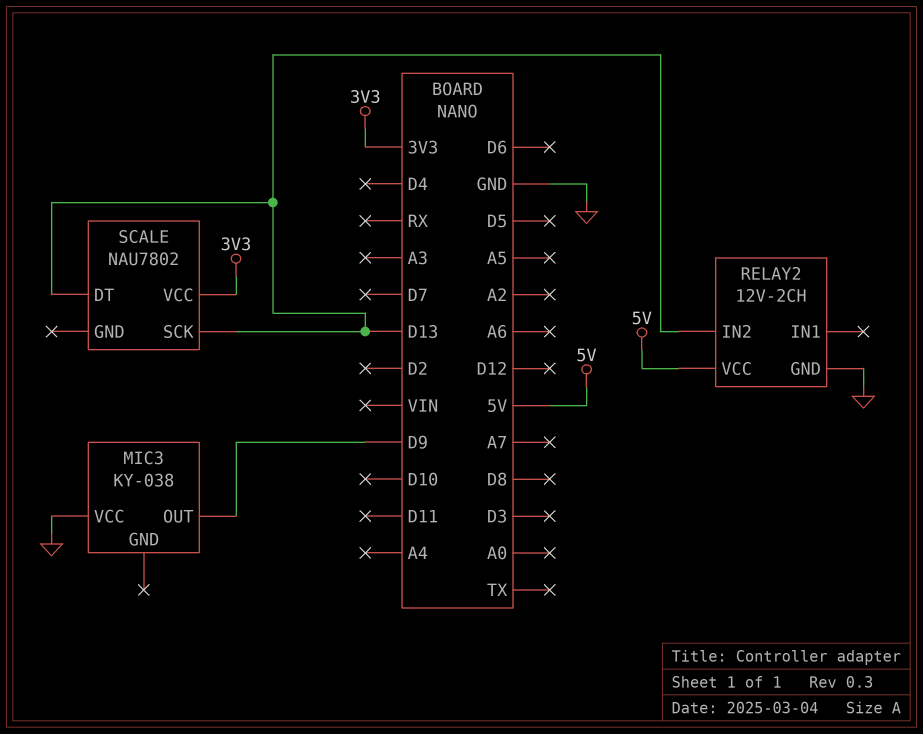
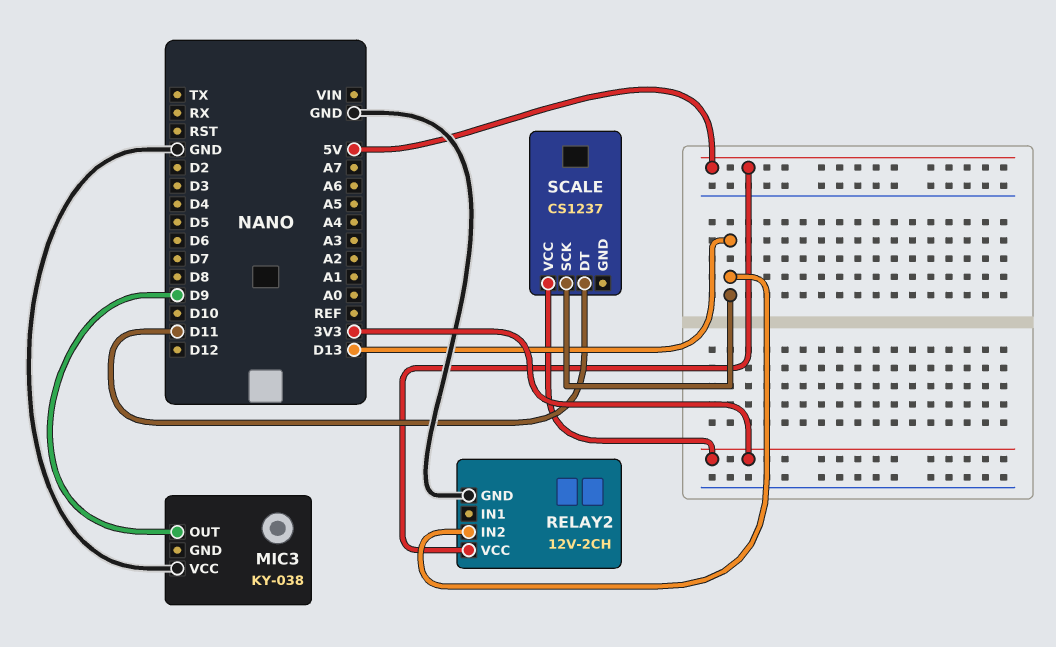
SCALE: NAU7802 -> CS1237
SCALE pin DT: D13 -> D11

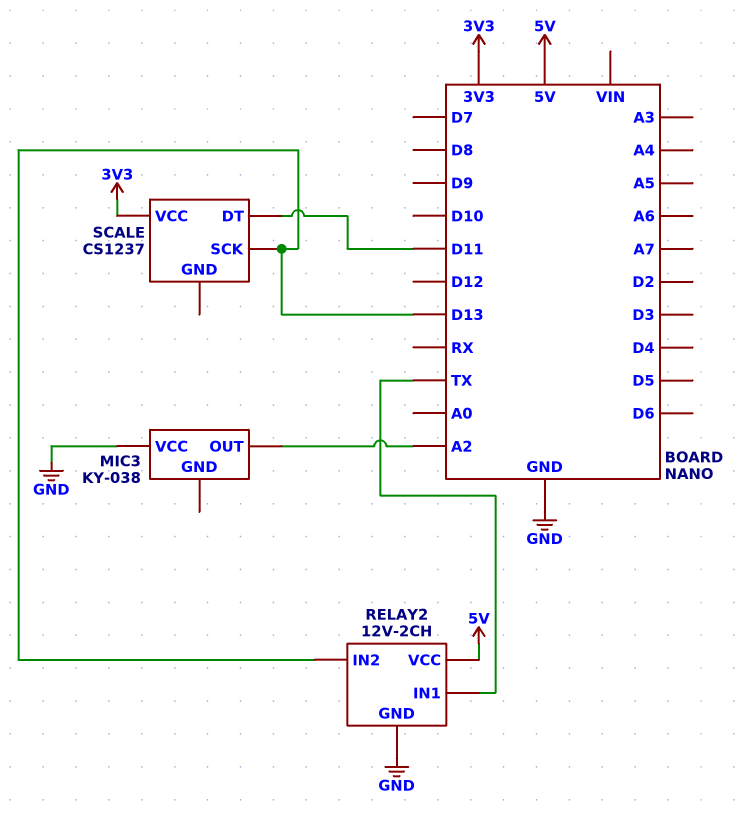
MIC3 pin OUT: D9 -> A2
RELAY2 pin IN1: none -> TX

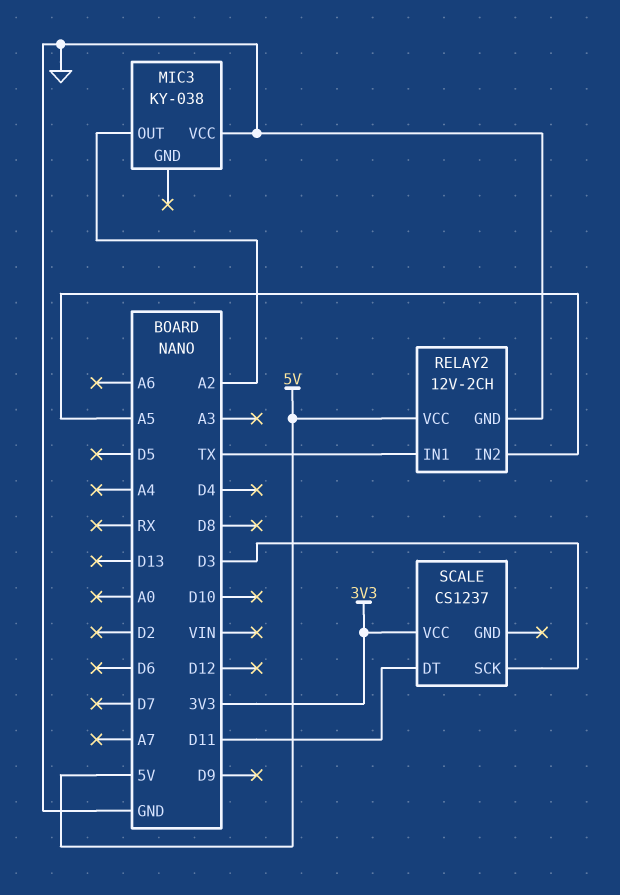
RELAY2 pin IN2: D13 -> A5
SCALE pin SCK: D13 -> D3

